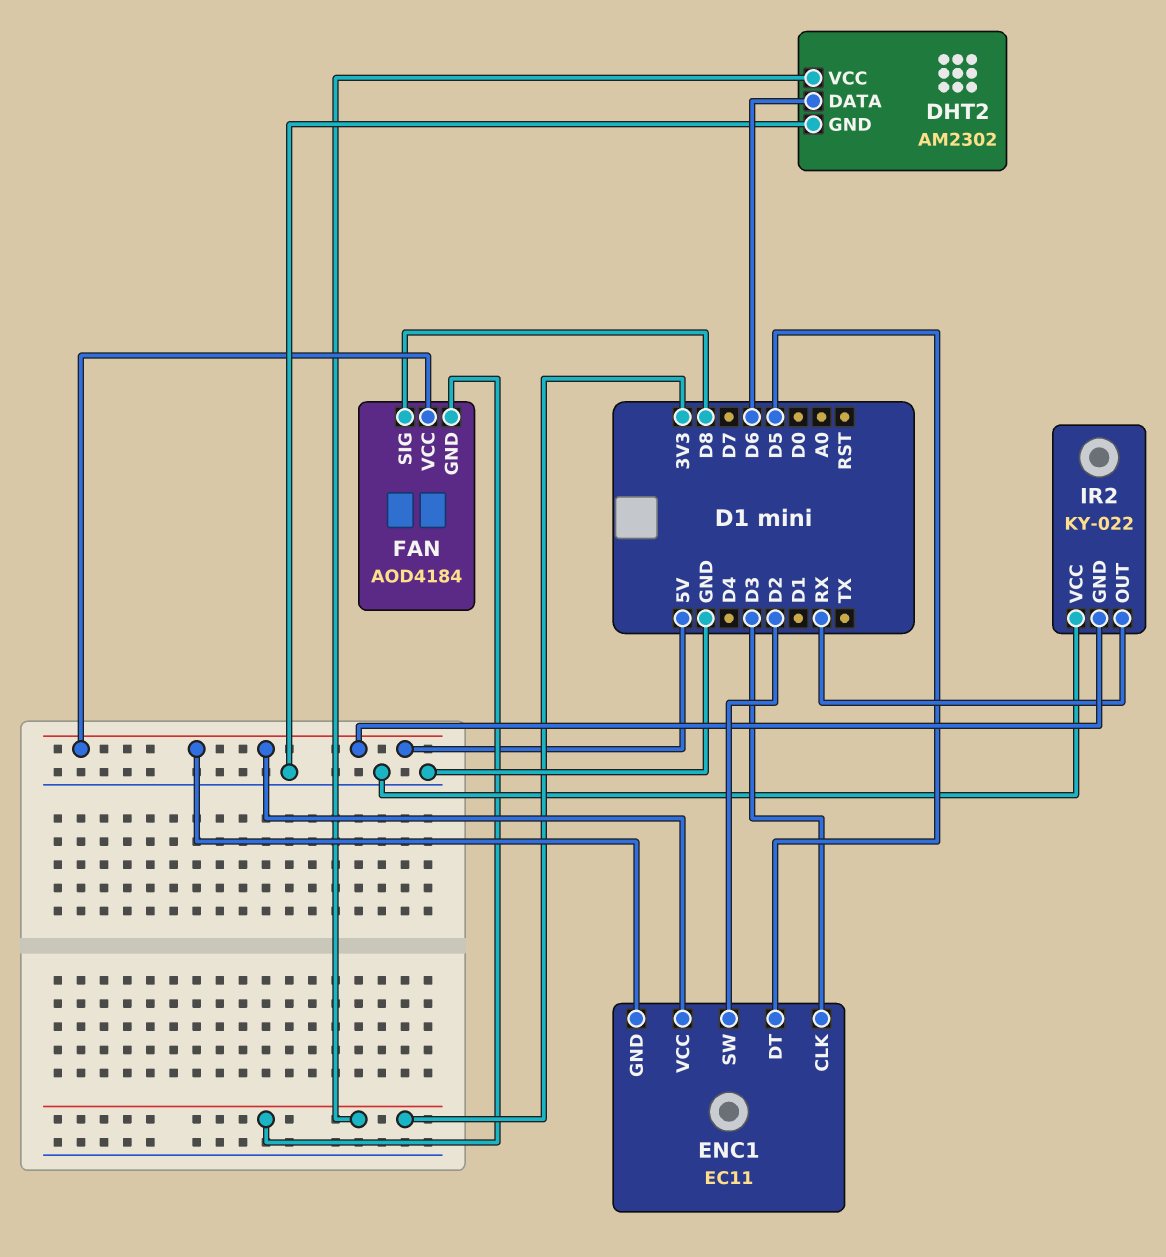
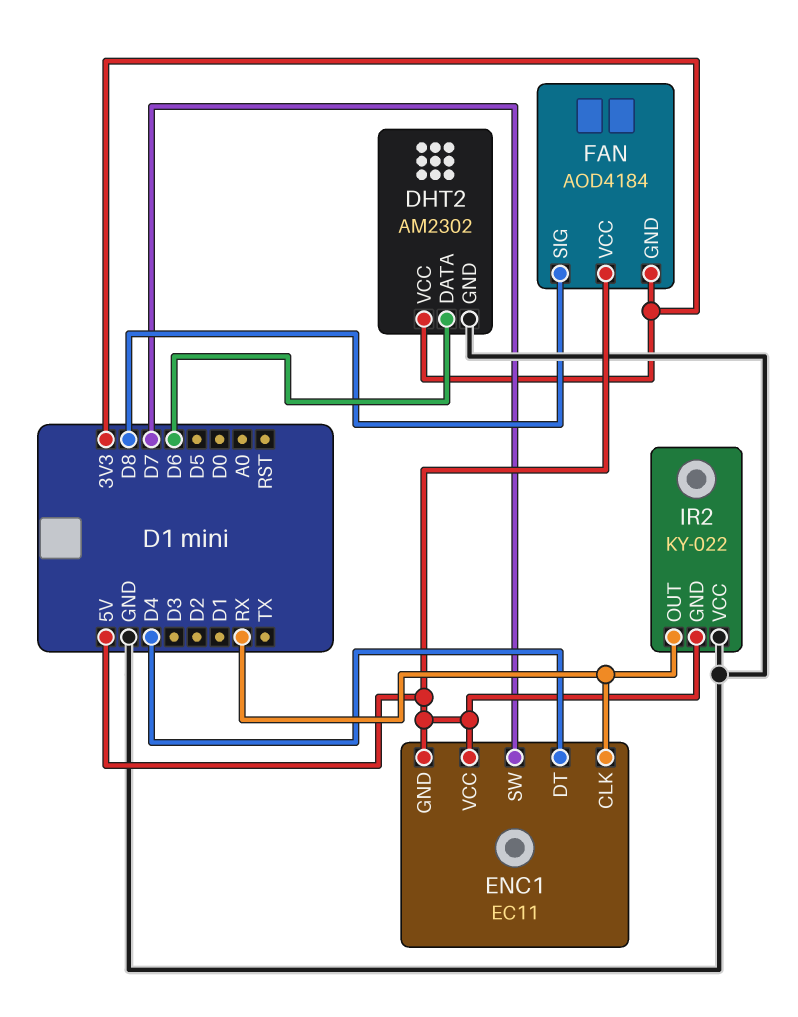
ENC1 pin CLK: D3 -> RX
ENC1 pin DT: D5 -> D4
ENC1 pin SW: D2 -> D7

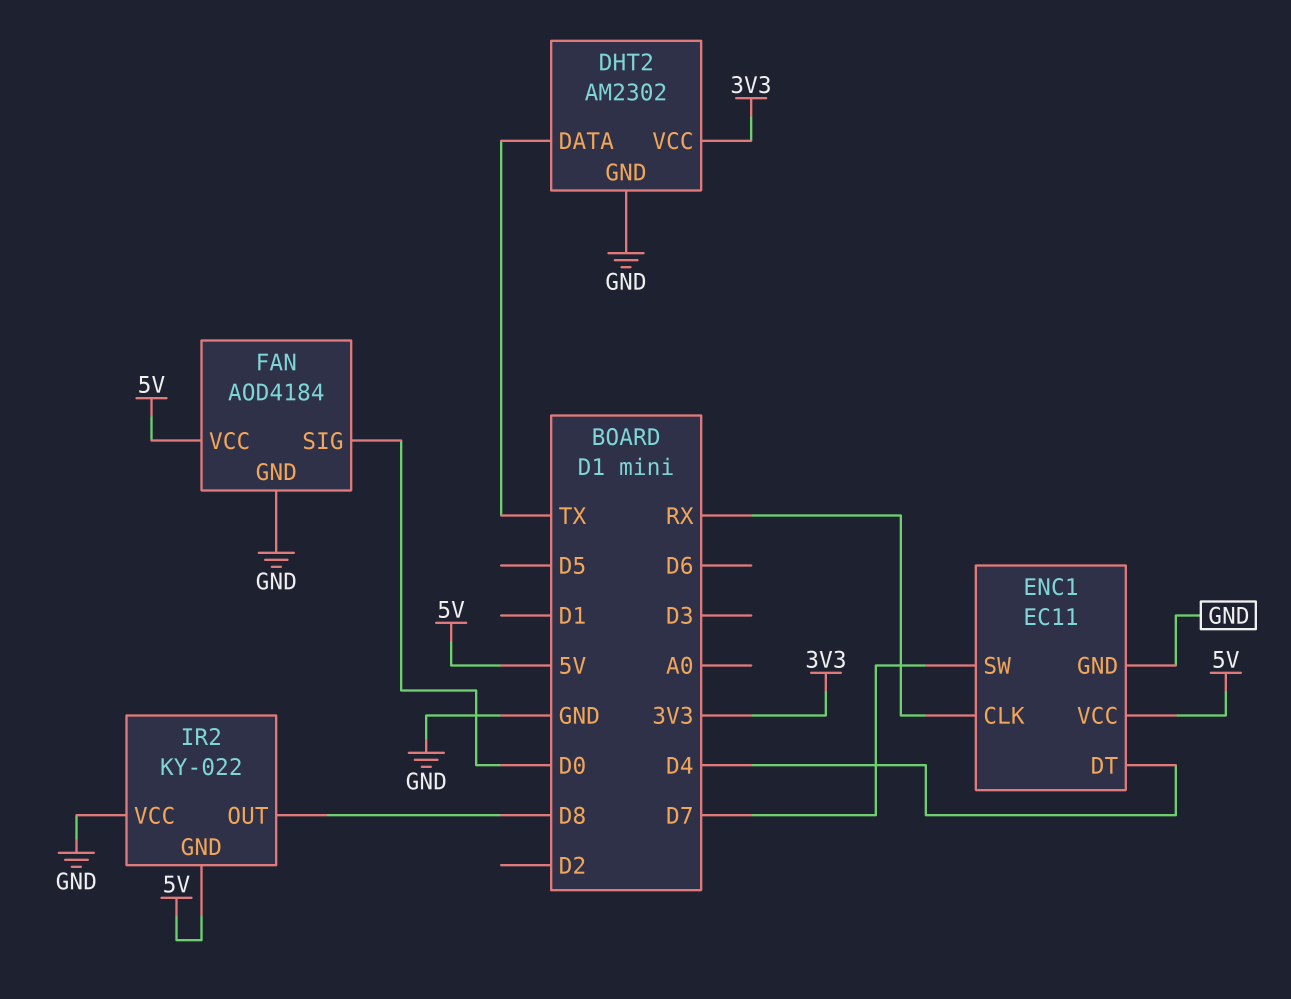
DHT2 pin DATA: D6 -> TX
ENC1 pin GND: 5V -> GND
FAN pin GND: 3V3 -> GND
FAN pin SIG: D8 -> D0
IR2 pin OUT: RX -> D8

